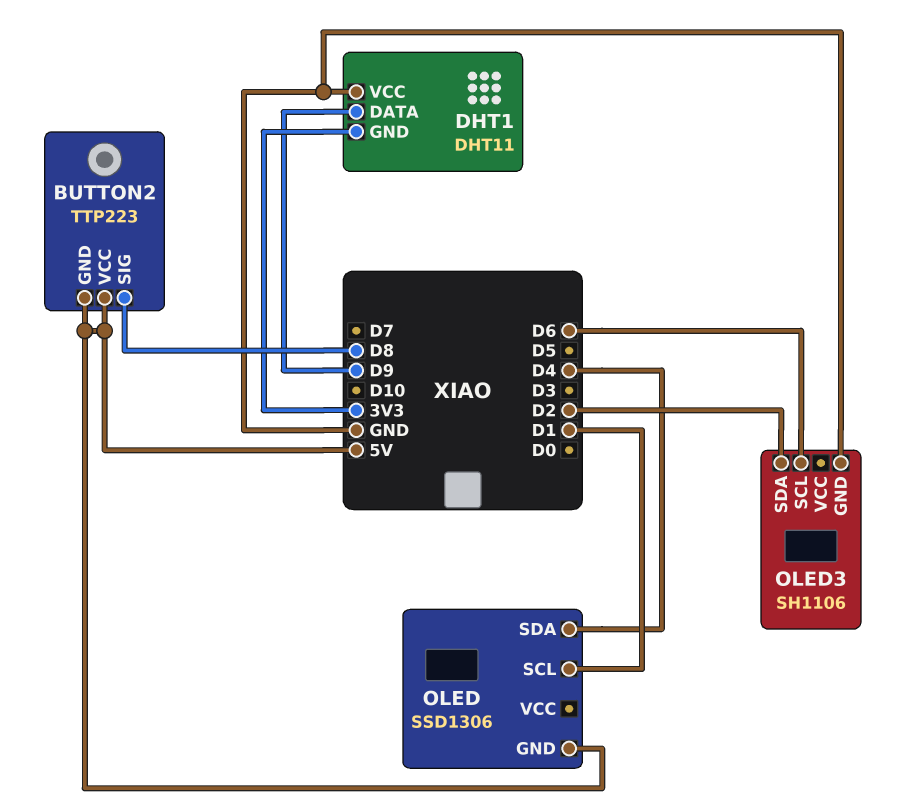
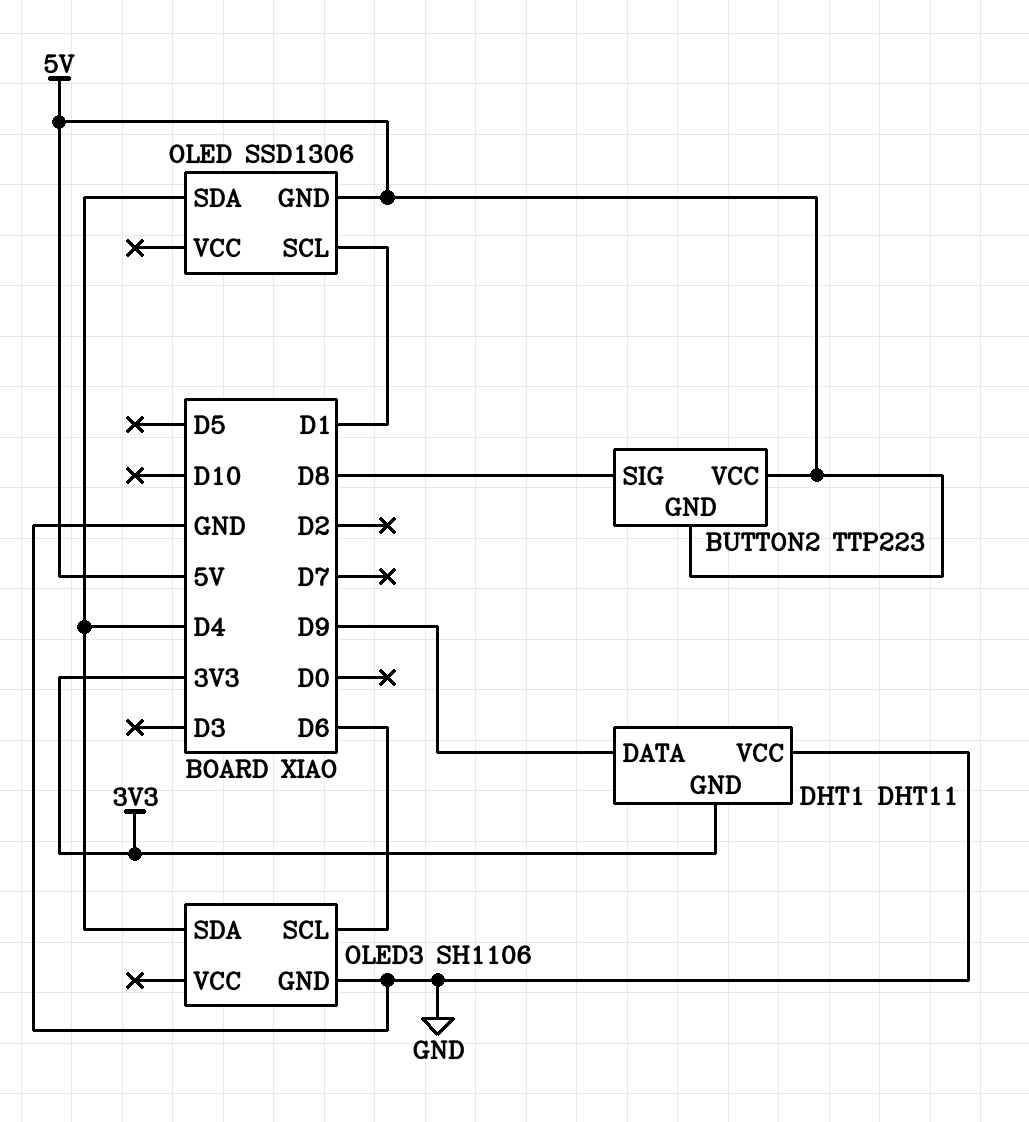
OLED3 pin SDA: D2 -> D4

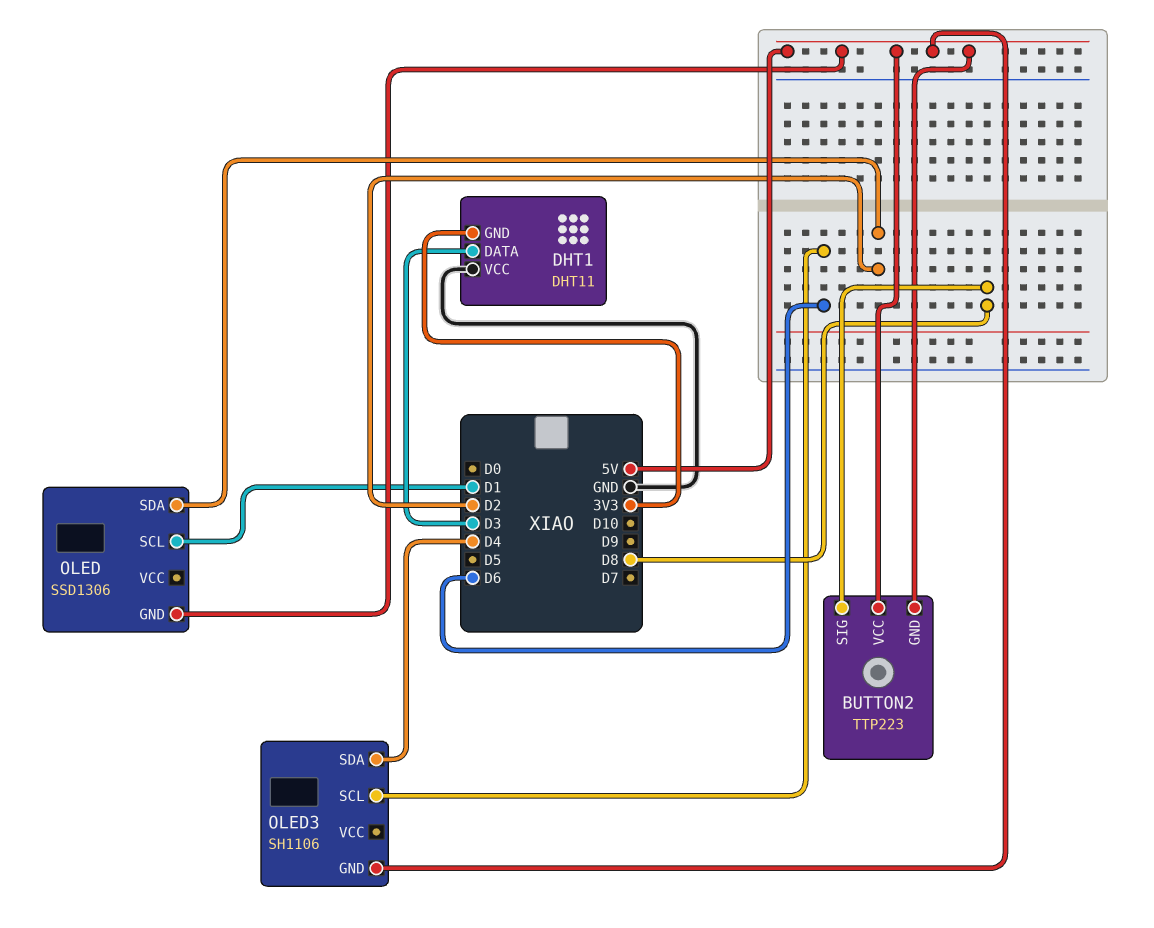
DHT1 pin DATA: D9 -> D3
OLED pin SDA: D4 -> D2
OLED3 pin GND: GND -> 5V

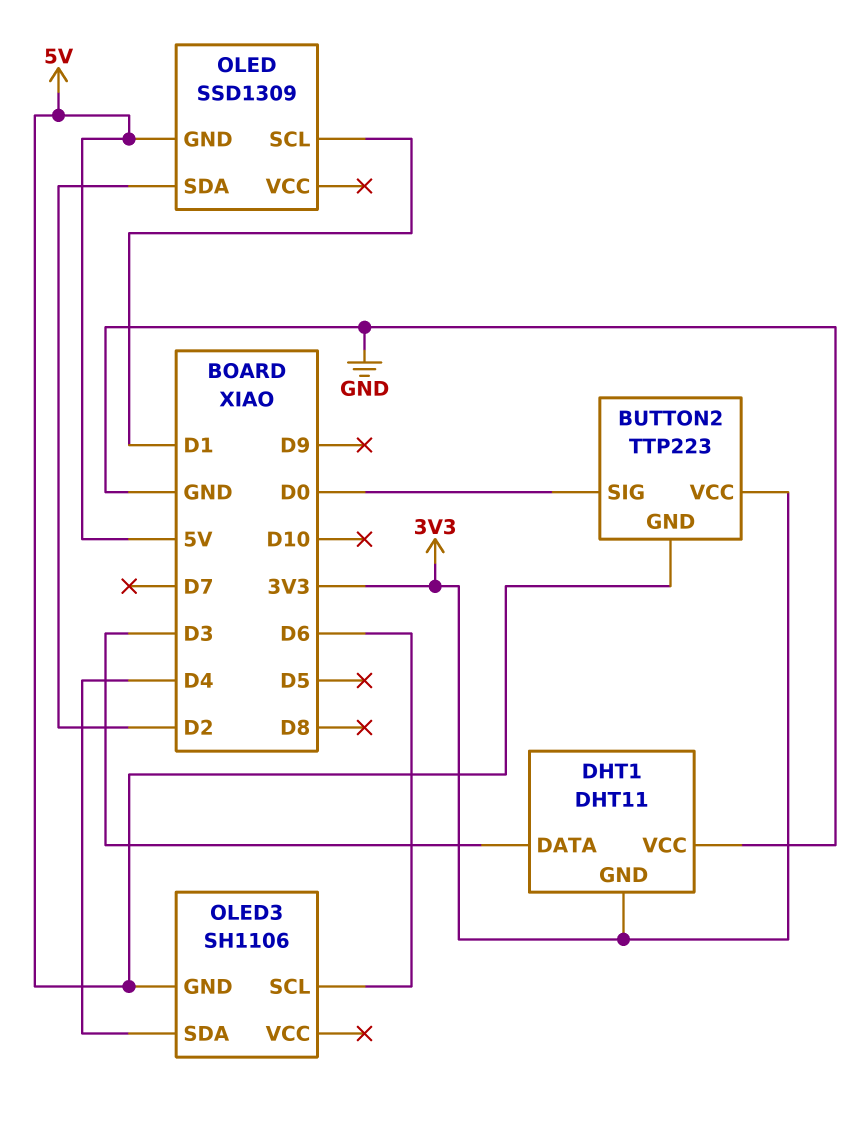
BUTTON2 pin SIG: D8 -> D0
BUTTON2 pin VCC: 5V -> 3V3
OLED: SSD1306 -> SSD1309

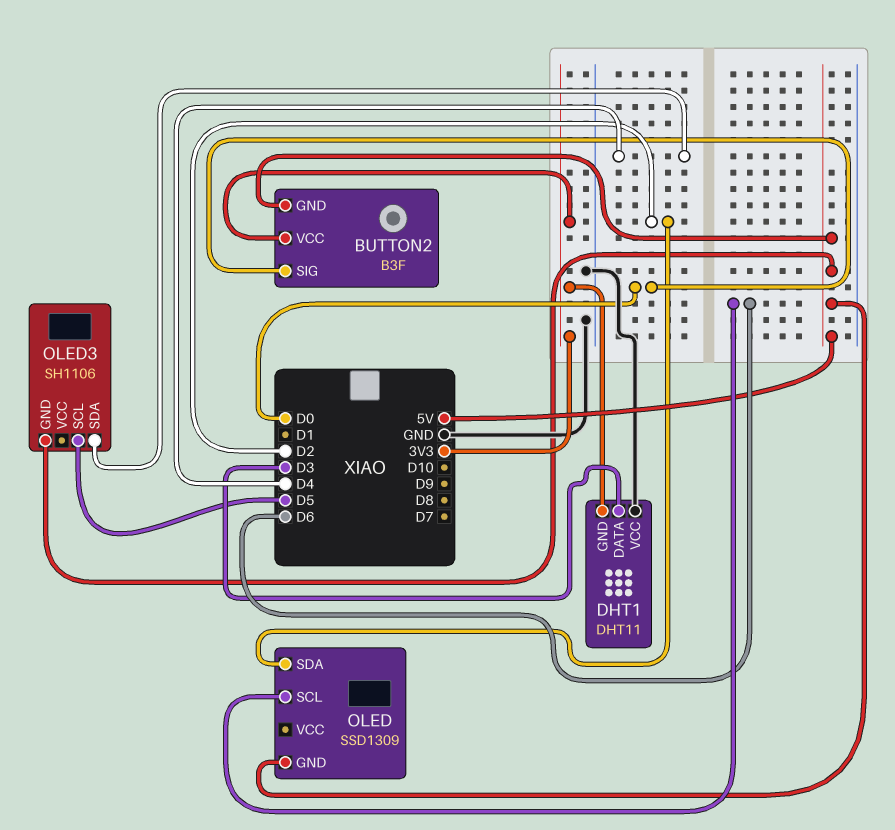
BUTTON2: TTP223 -> B3F
OLED pin SCL: D1 -> D6
OLED3 pin SCL: D6 -> D5

